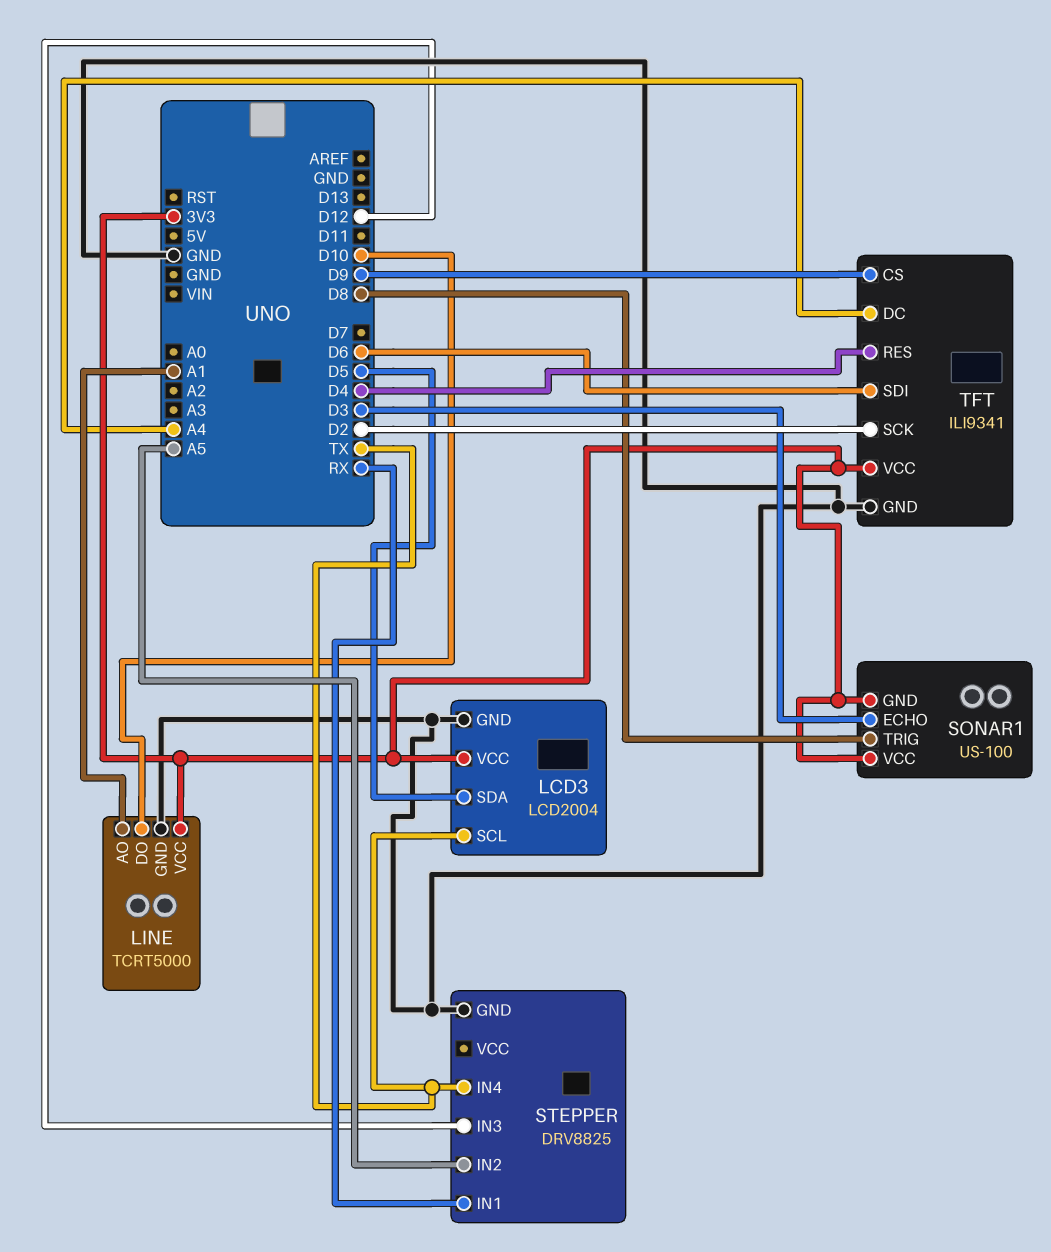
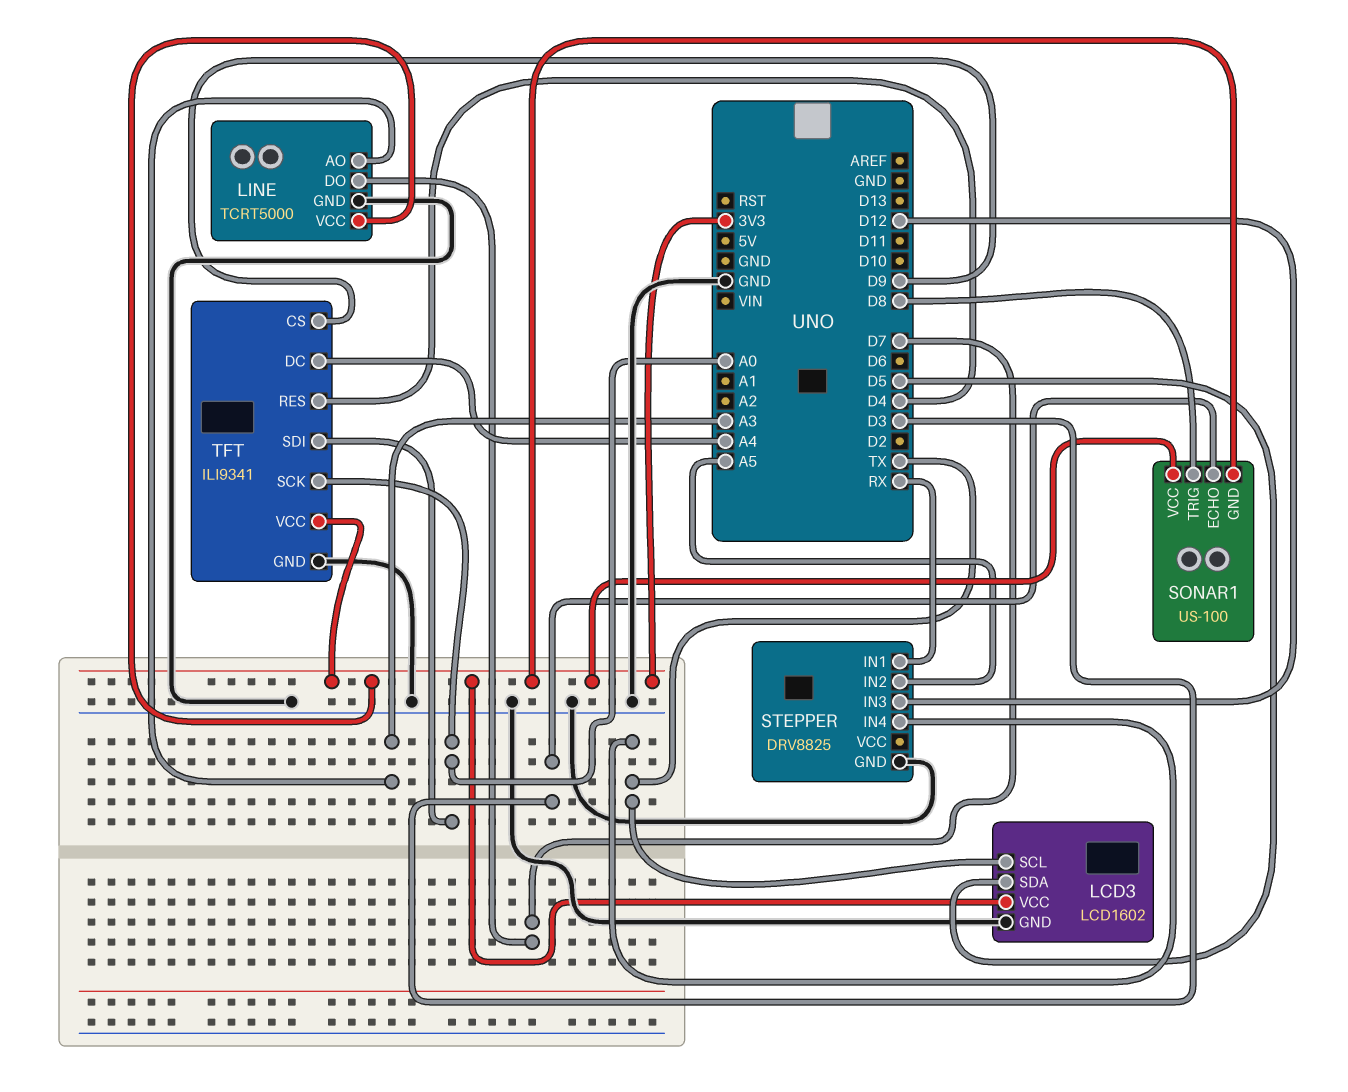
LCD3: LCD2004 -> LCD1602
LINE pin AO: A1 -> A3
LINE pin DO: D10 -> D7
TFT pin SCK: D2 -> A0
TFT pin SDI: D6 -> A0

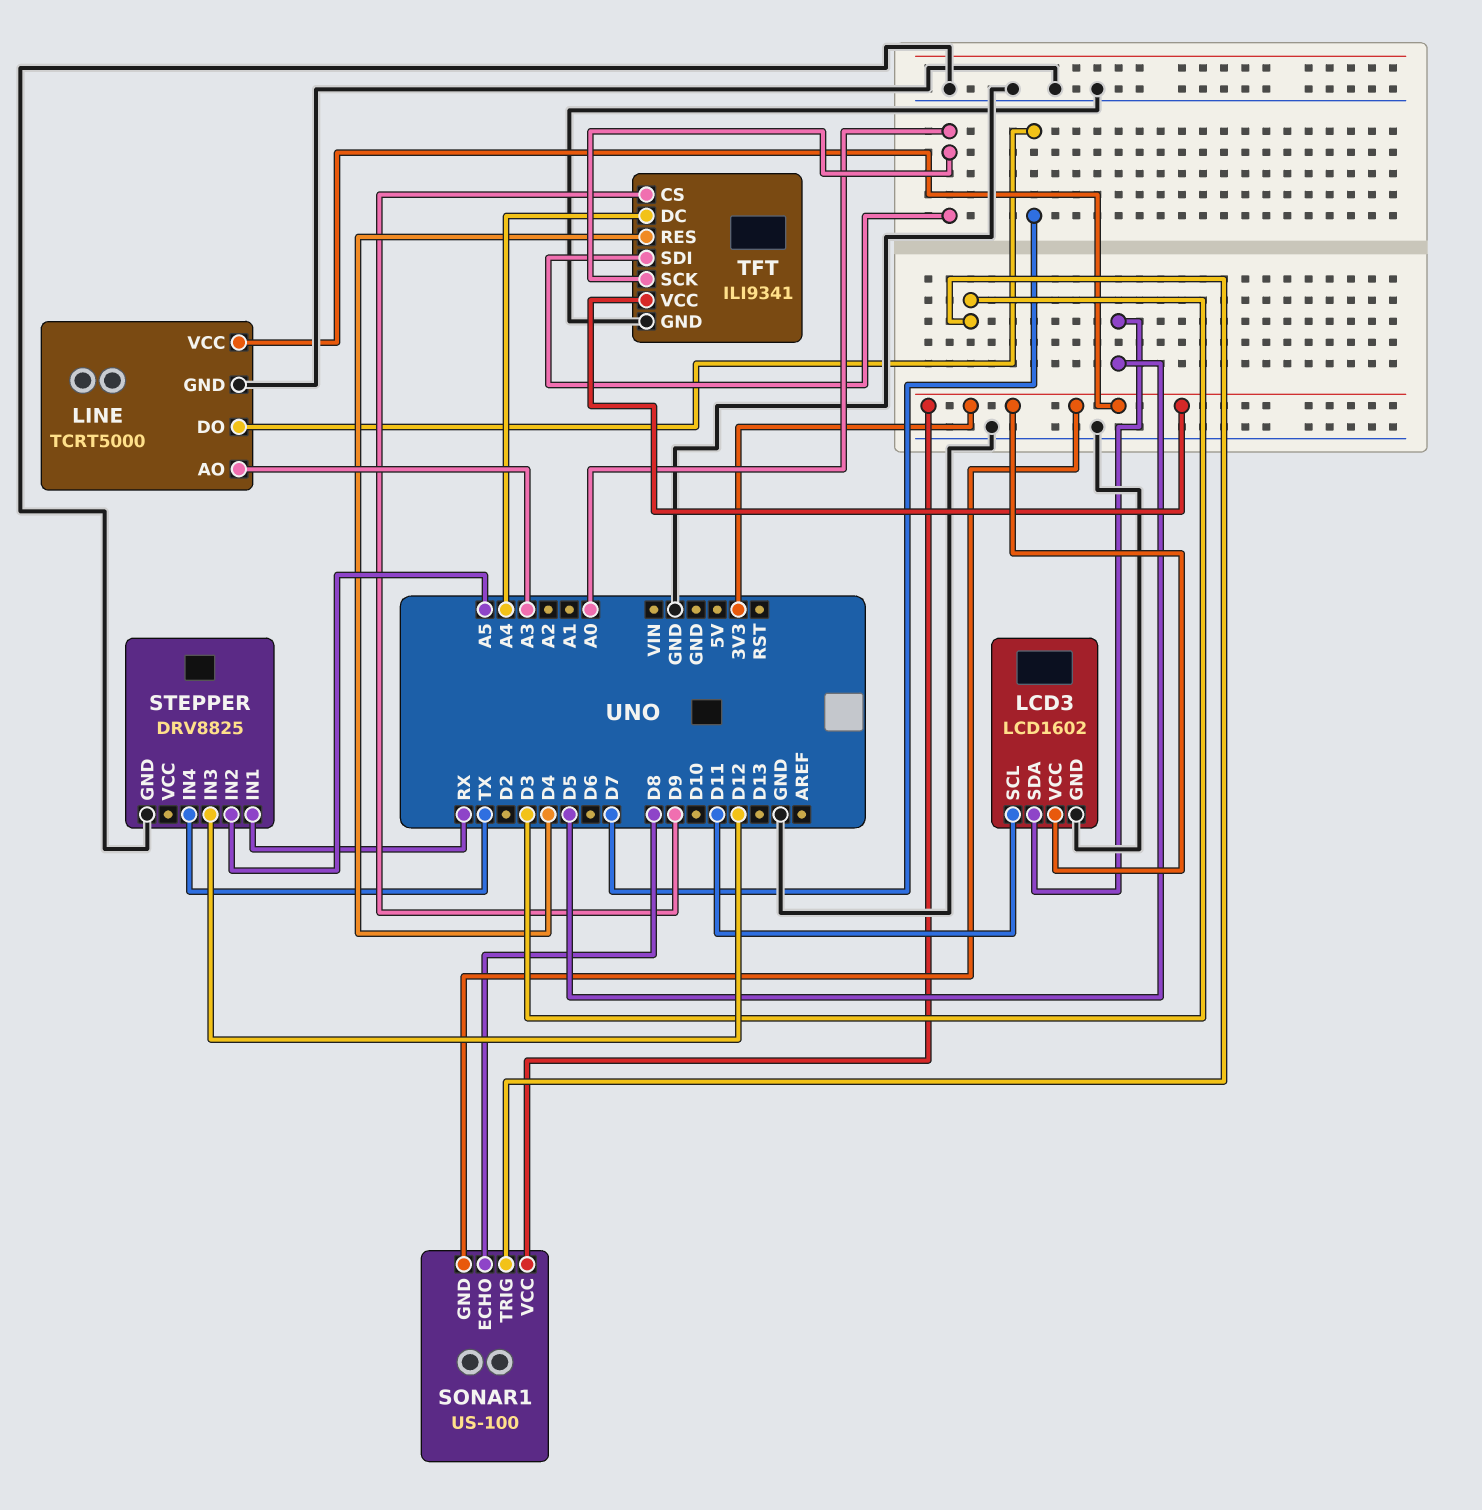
LCD3 pin SCL: TX -> D11
SONAR1 pin ECHO: D3 -> D8
SONAR1 pin TRIG: D8 -> D3

